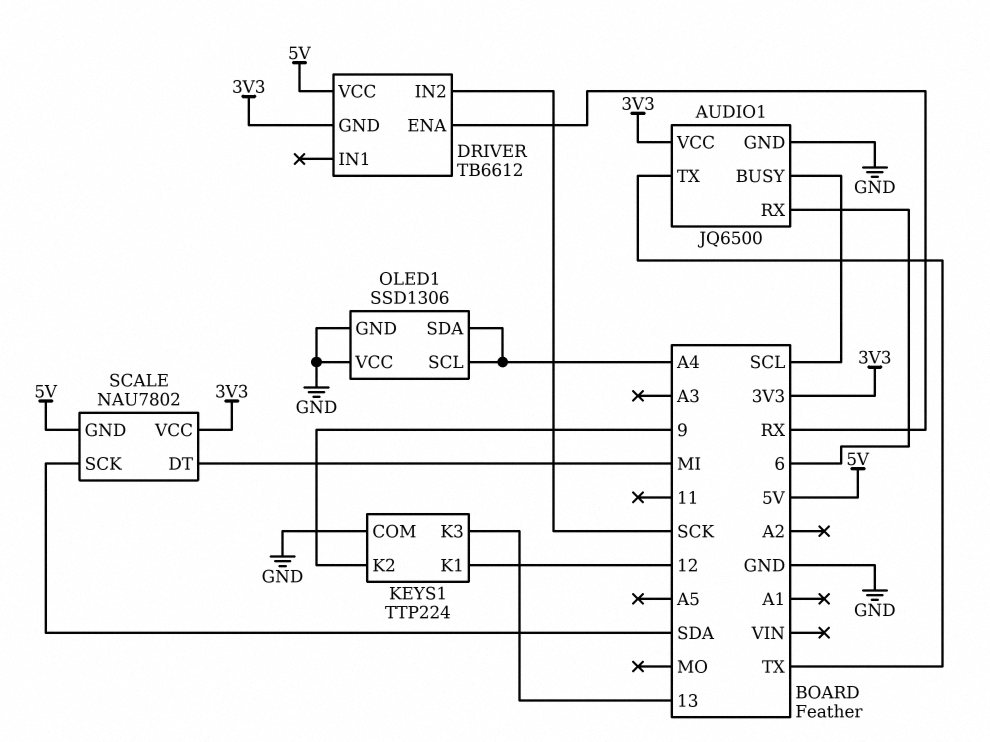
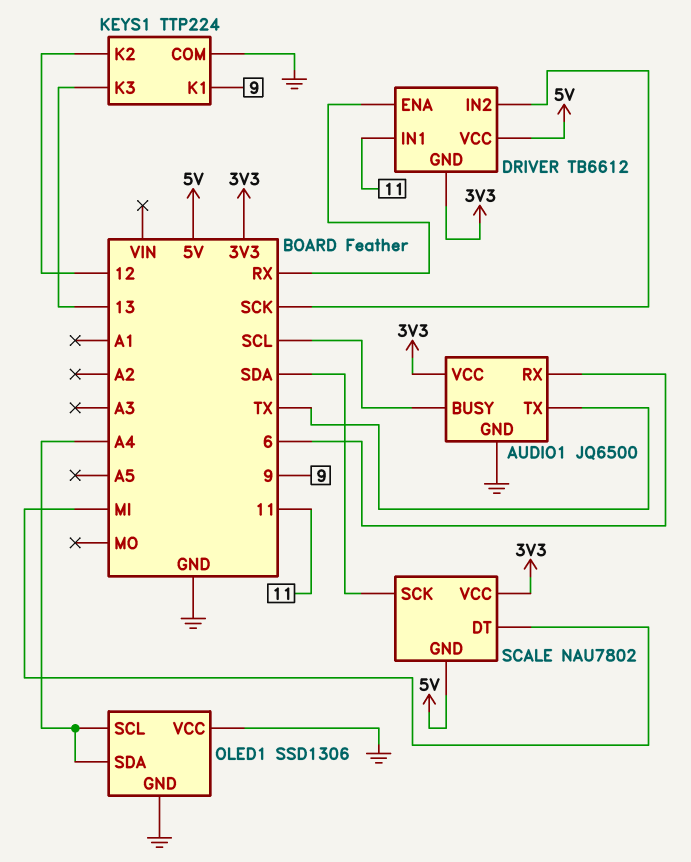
DRIVER pin IN1: none -> 11
KEYS1 pin K1: 12 -> 9
KEYS1 pin K2: 9 -> 12

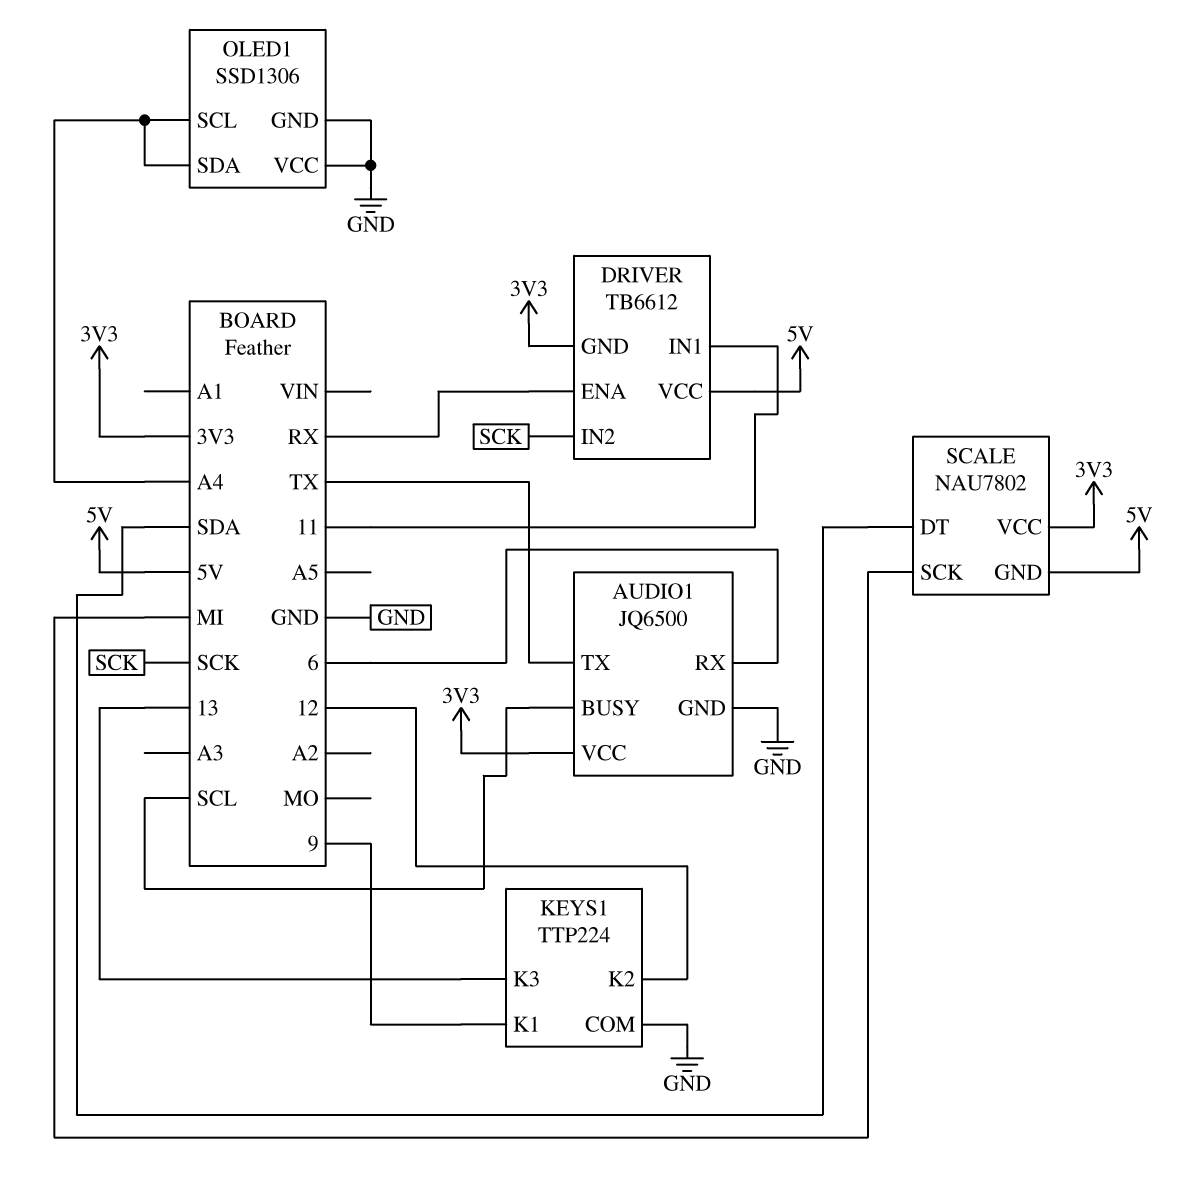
SCALE pin DT: MI -> SDA
SCALE pin SCK: SDA -> MI

